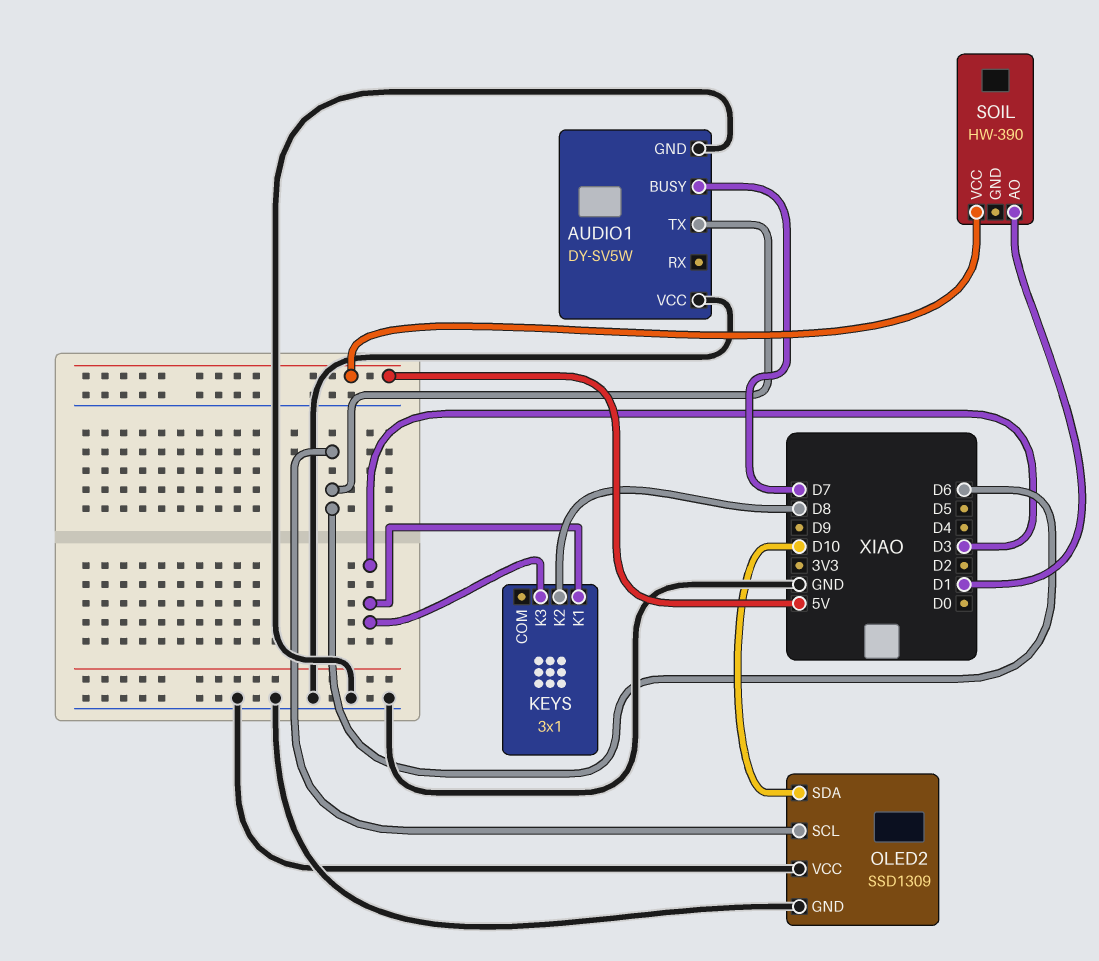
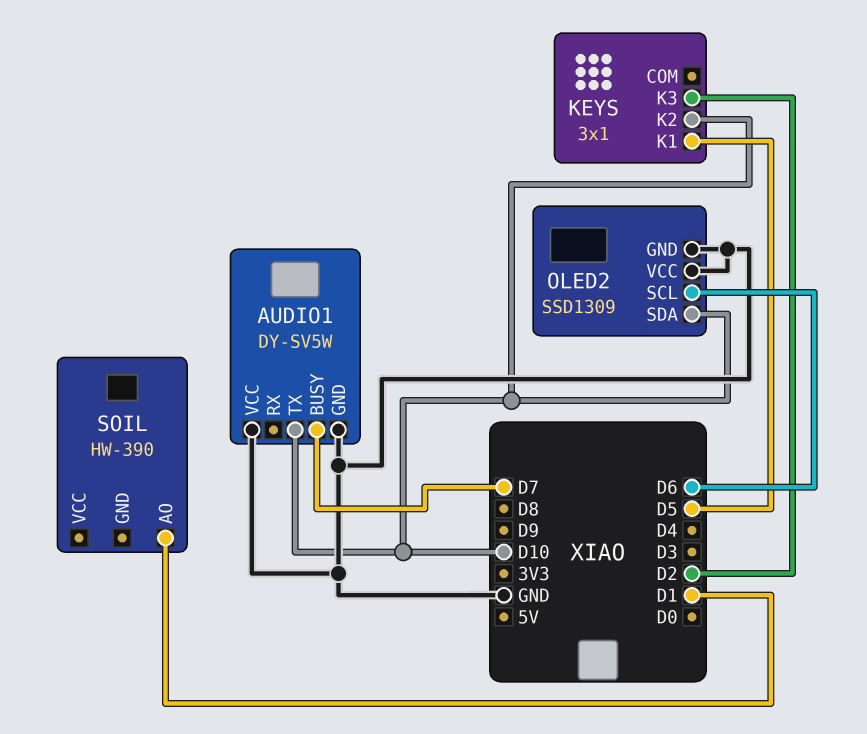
AUDIO1 pin TX: D6 -> D10
KEYS pin K1: D3 -> D5
KEYS pin K2: D8 -> D10
KEYS pin K3: D3 -> D2
SOIL pin VCC: 5V -> none

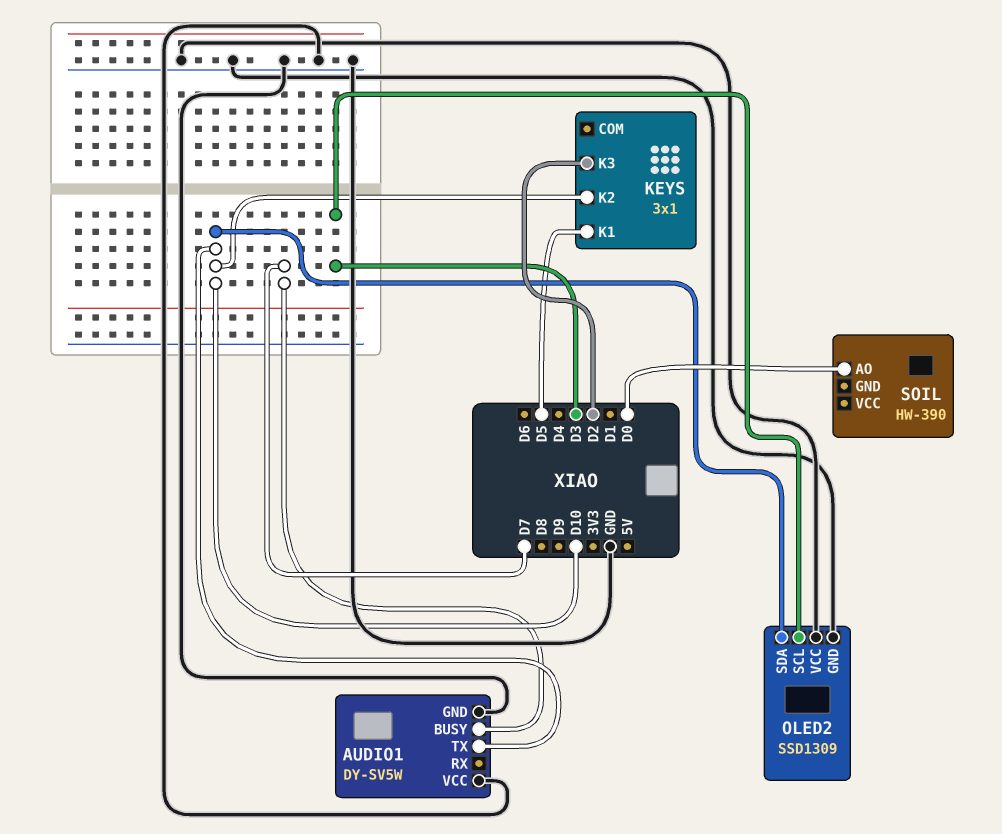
OLED2 pin SCL: D6 -> D3
SOIL pin AO: D1 -> D0

